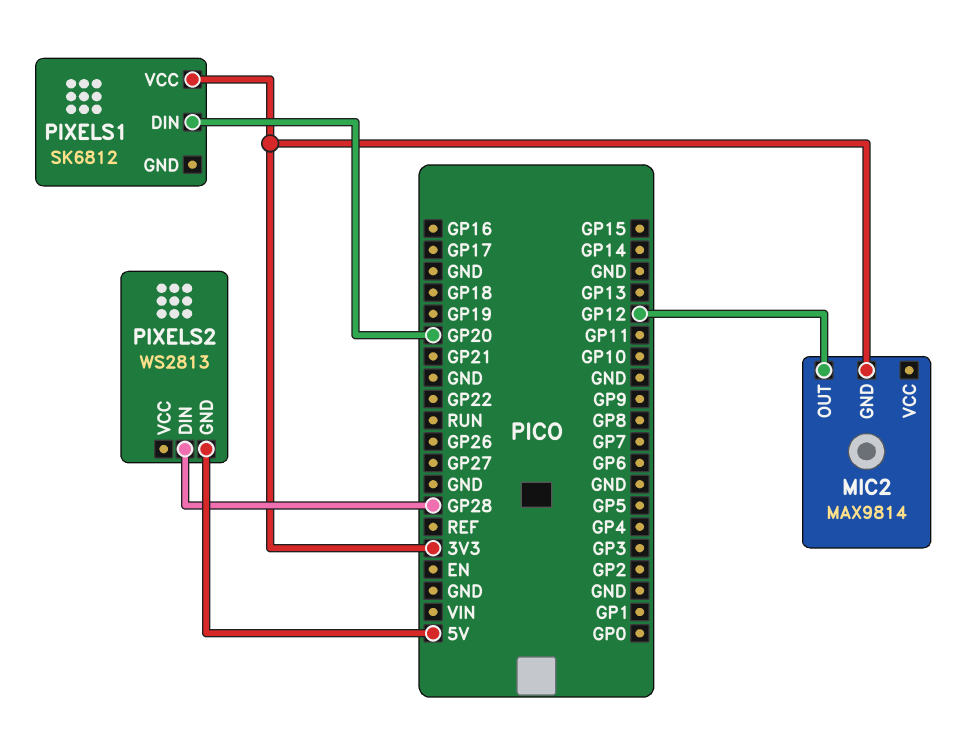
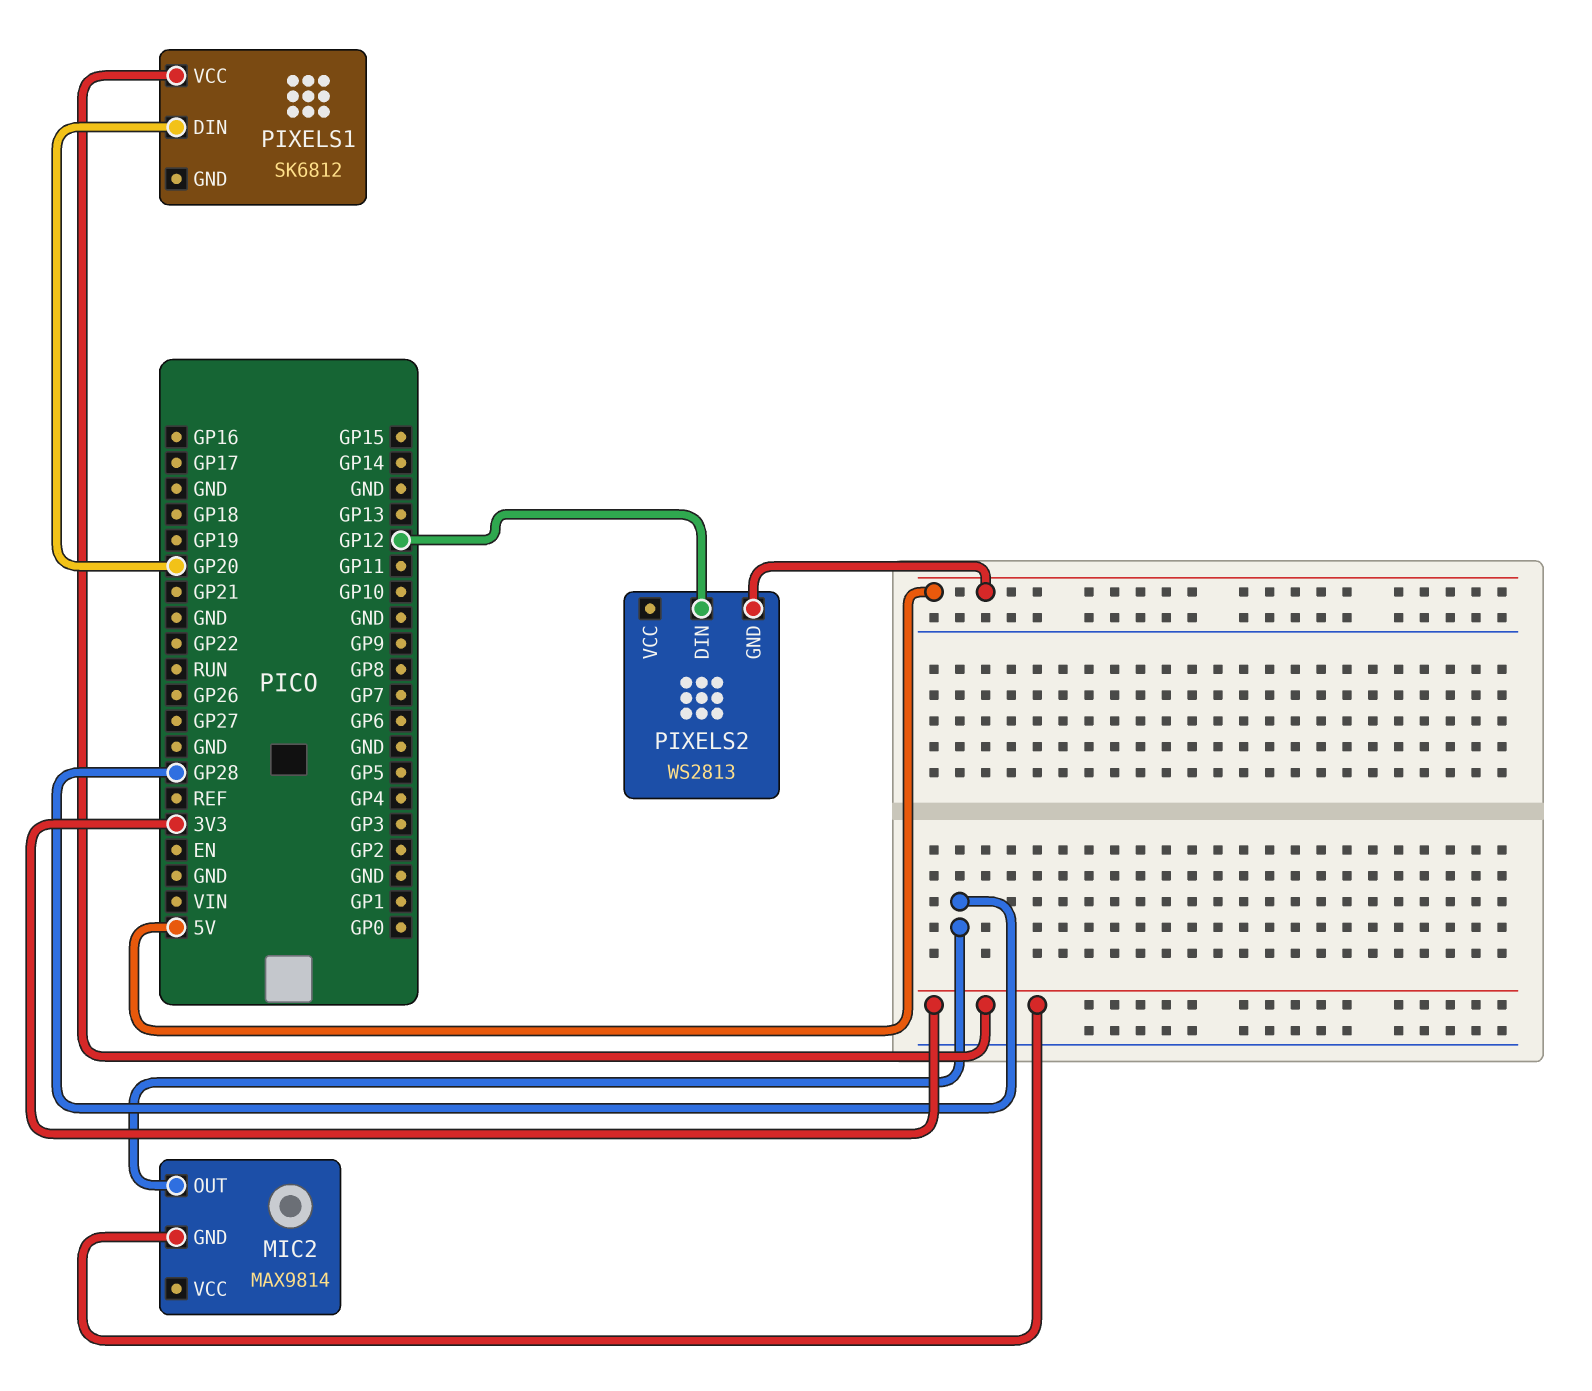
MIC2 pin OUT: GP12 -> GP28
PIXELS2 pin DIN: GP28 -> GP12

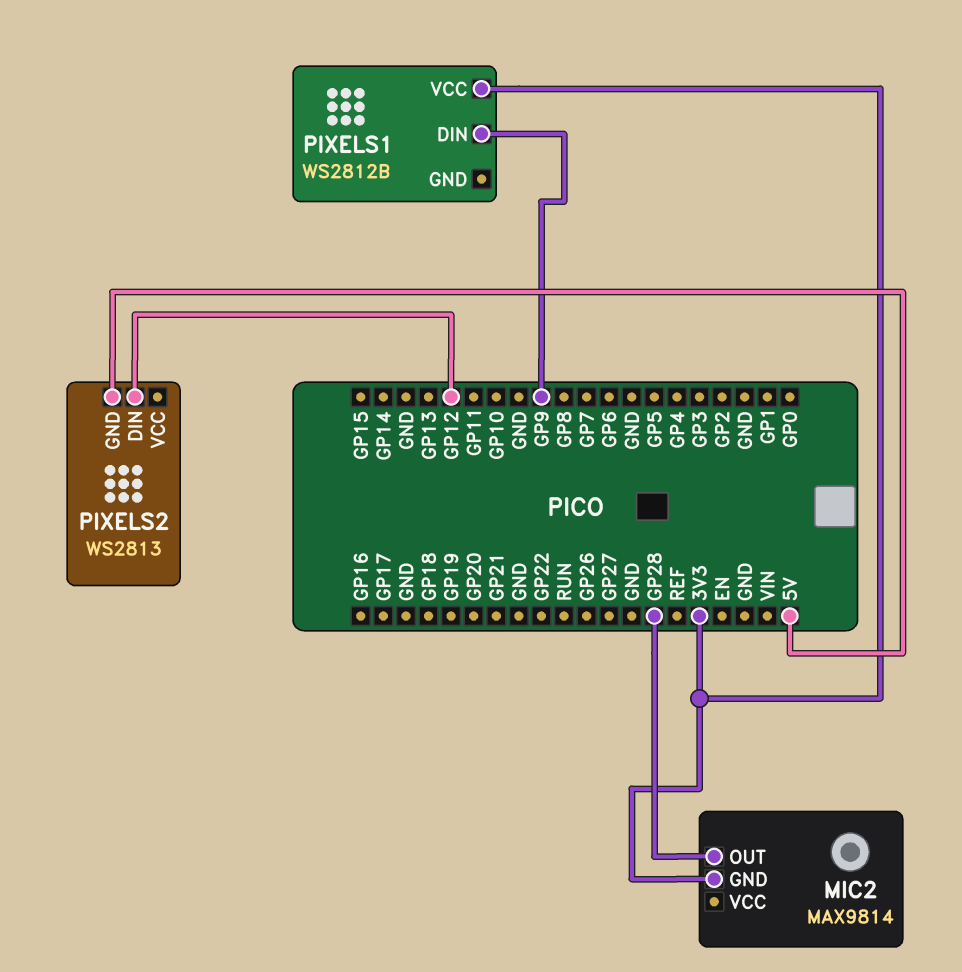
PIXELS1: SK6812 -> WS2812B
PIXELS1 pin DIN: GP20 -> GP9

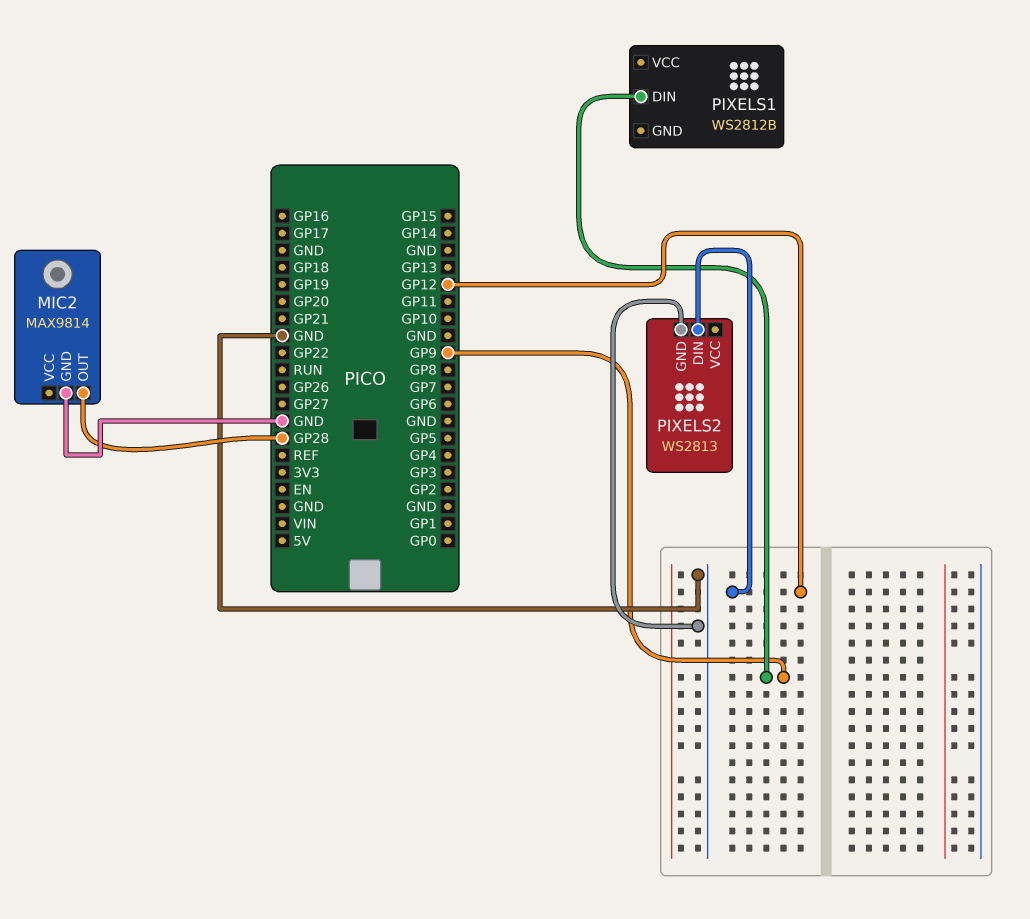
MIC2 pin GND: 3V3 -> GND
PIXELS1 pin VCC: 3V3 -> none
PIXELS2 pin GND: 5V -> GND

